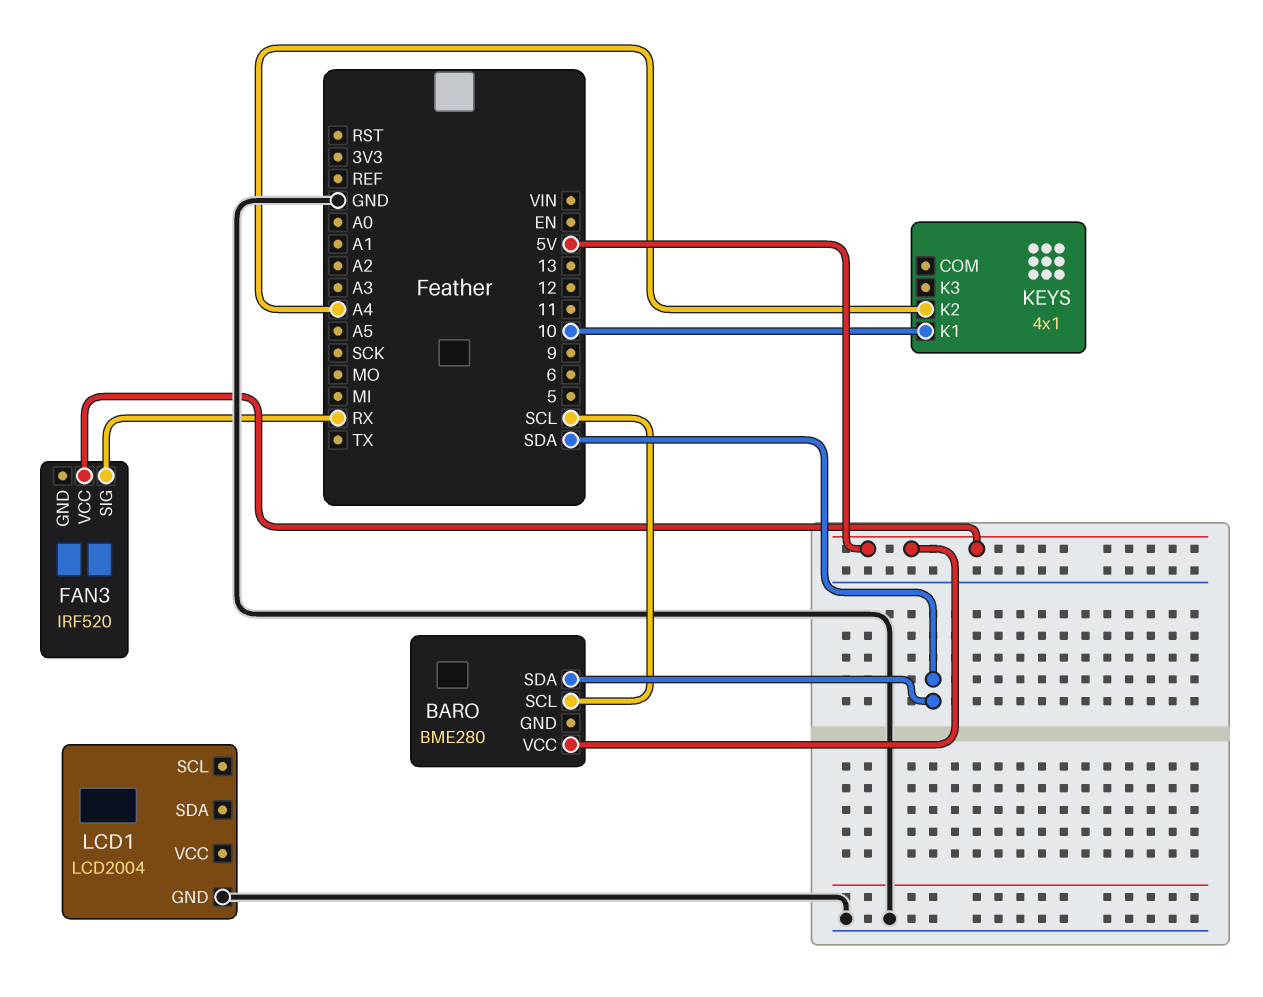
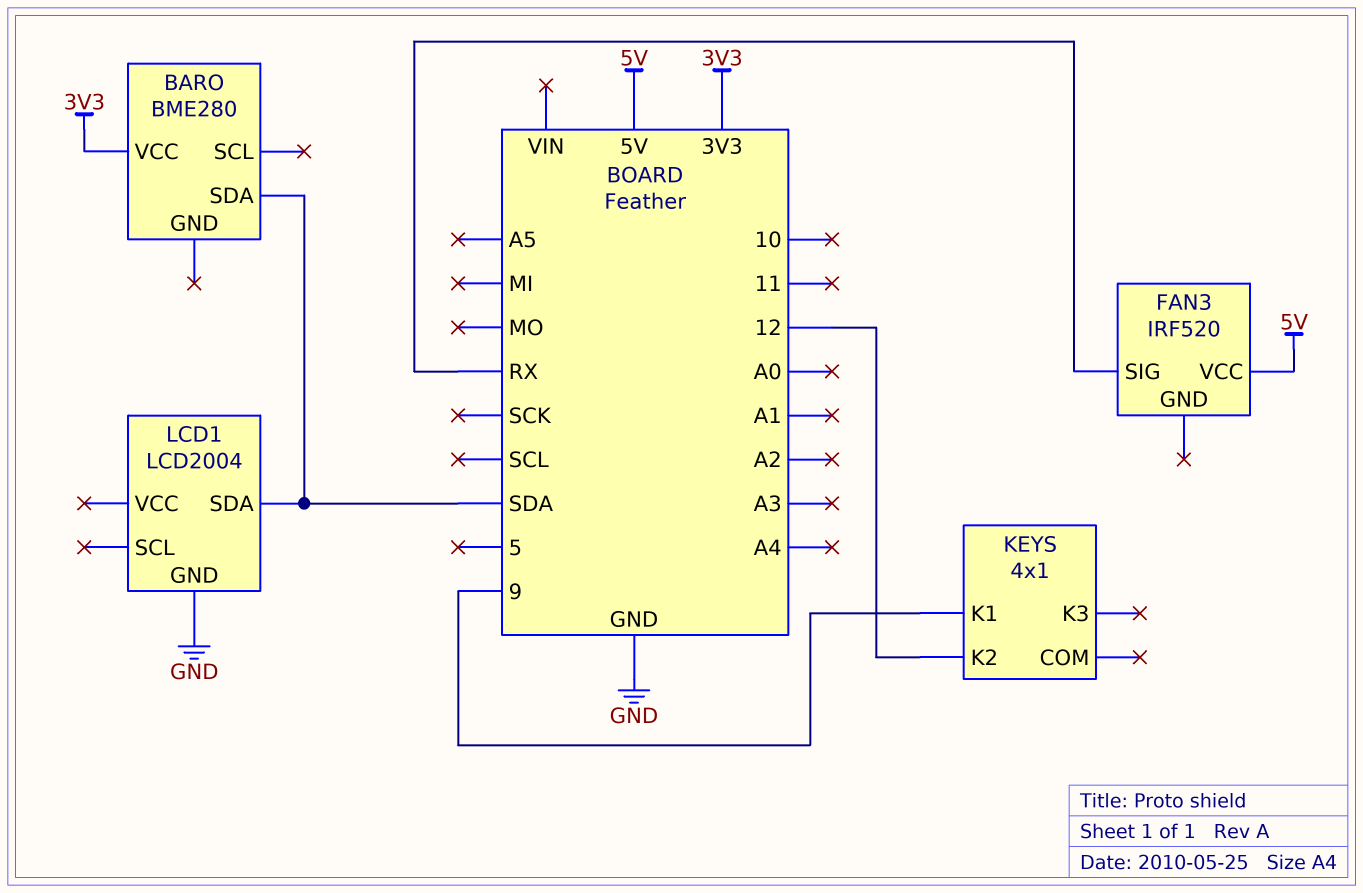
BARO pin SCL: SCL -> none
BARO pin VCC: 5V -> 3V3
KEYS pin K1: 10 -> 9
KEYS pin K2: A4 -> 12
LCD1 pin SDA: none -> SDA

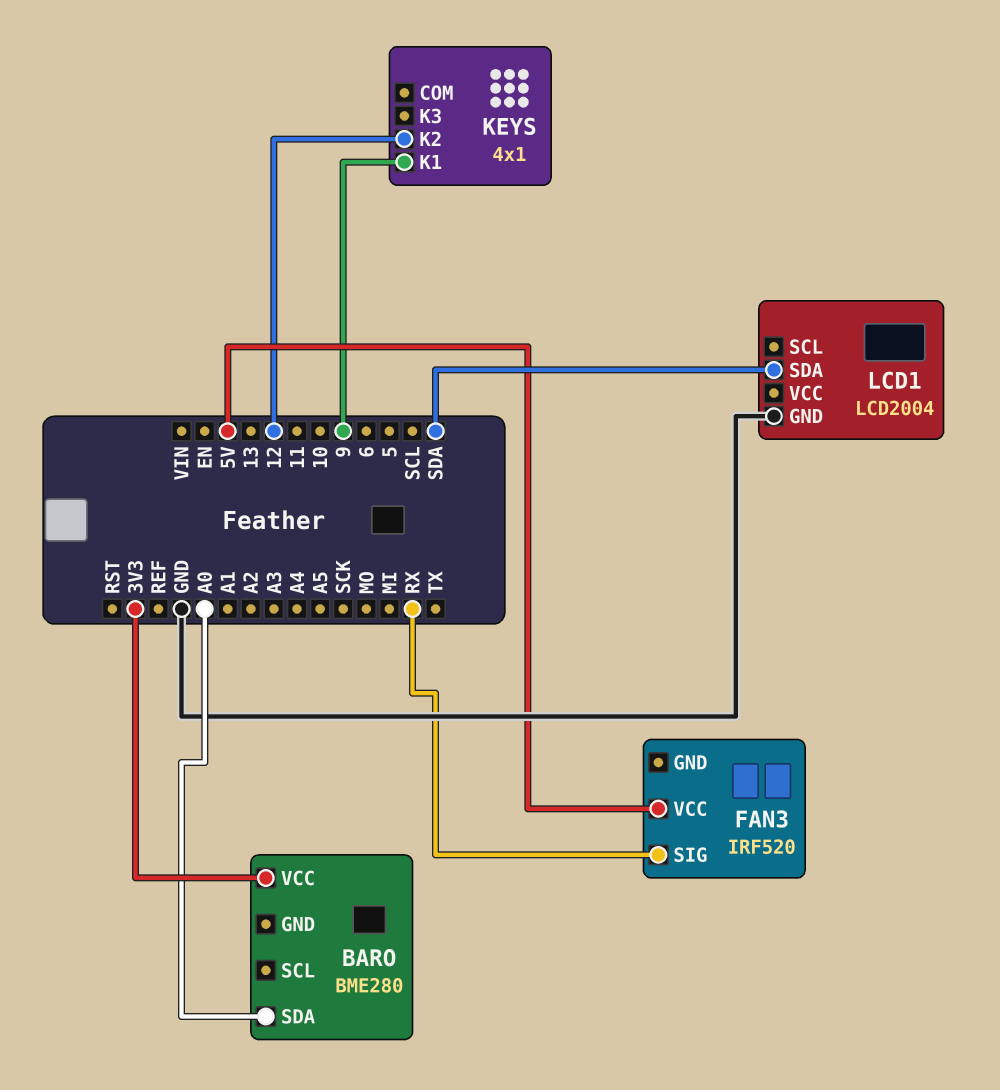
BARO pin SDA: SDA -> A0

